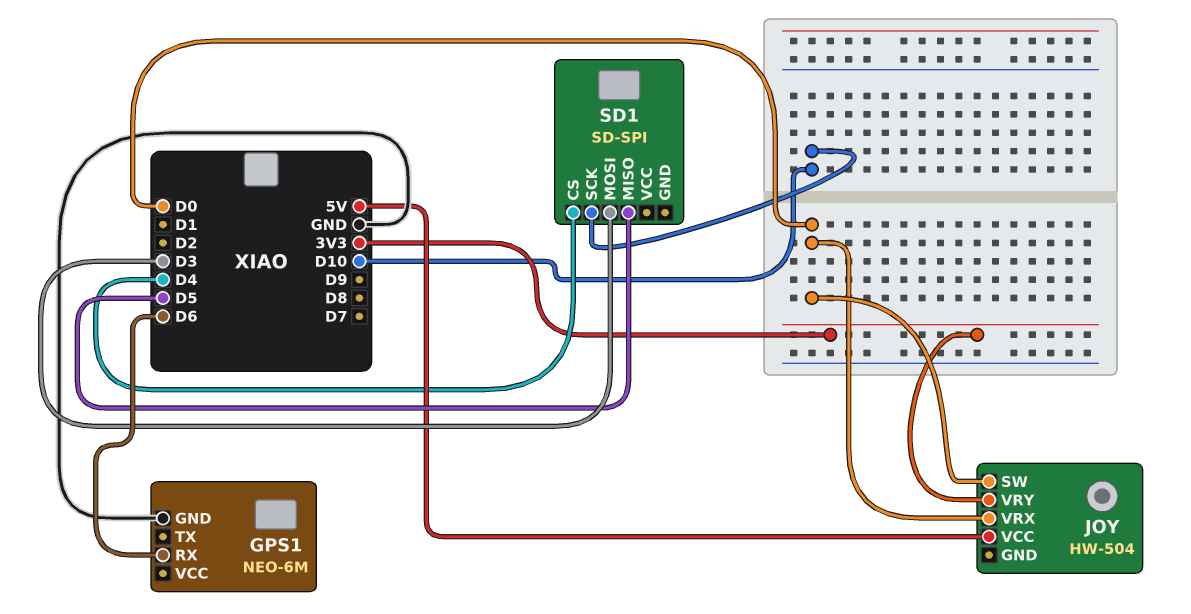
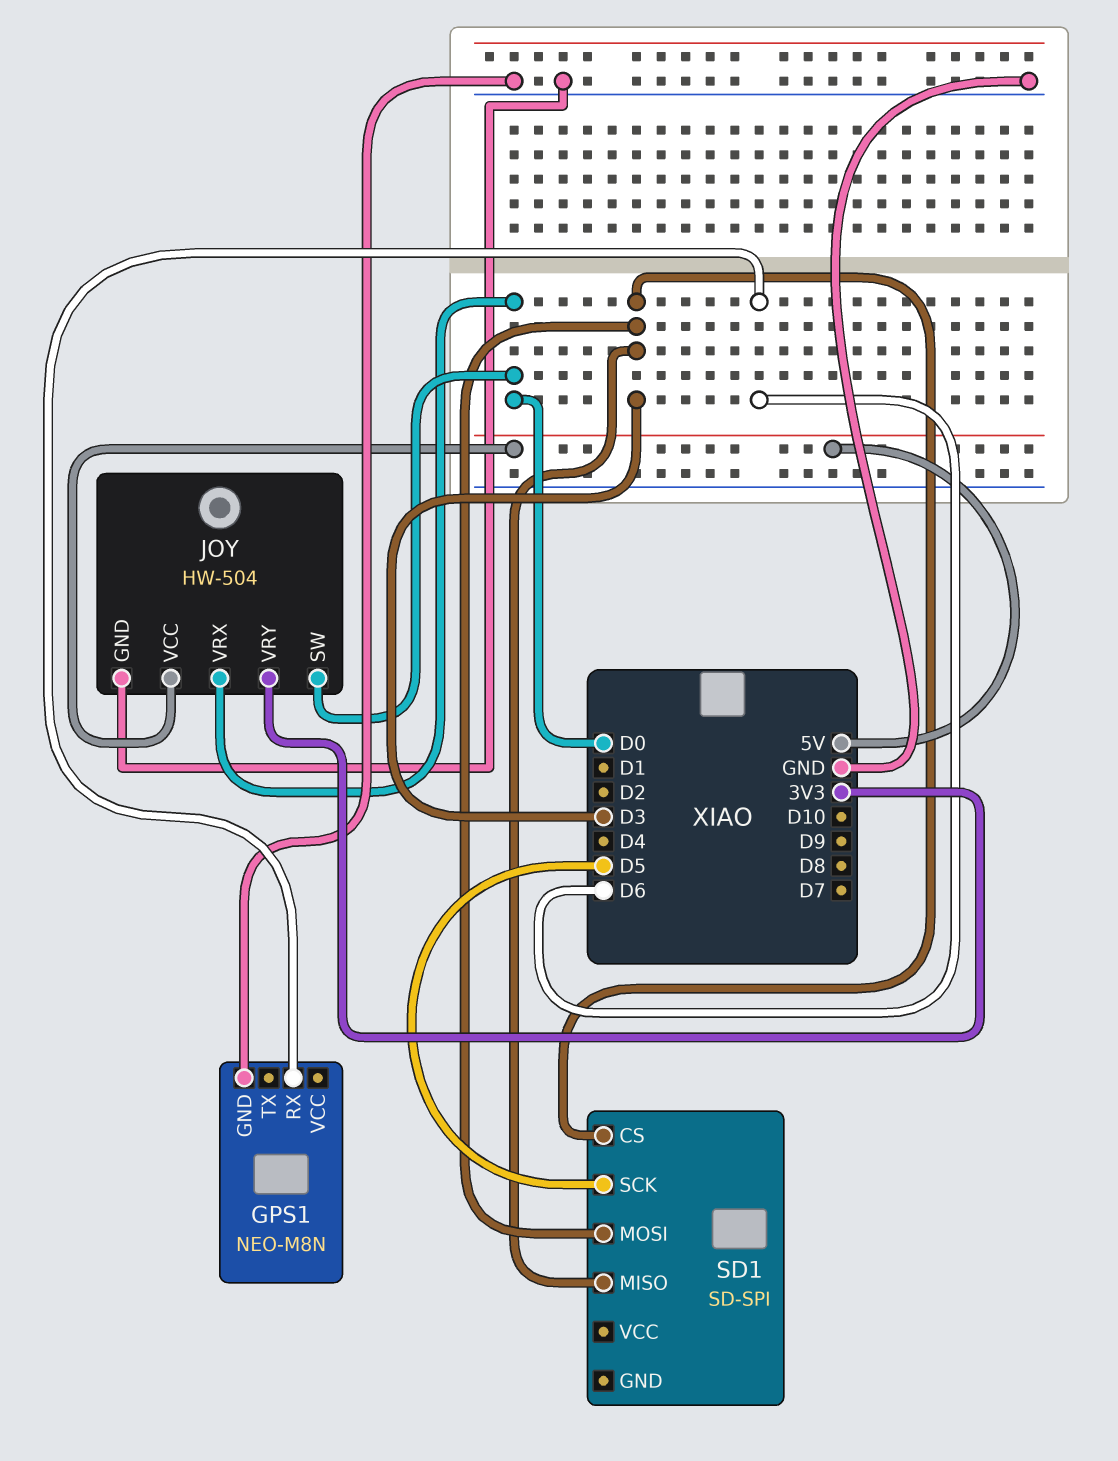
GPS1: NEO-6M -> NEO-M8N
JOY pin GND: none -> GND
SD1 pin CS: D4 -> D3
SD1 pin MISO: D5 -> D3
SD1 pin SCK: D10 -> D5

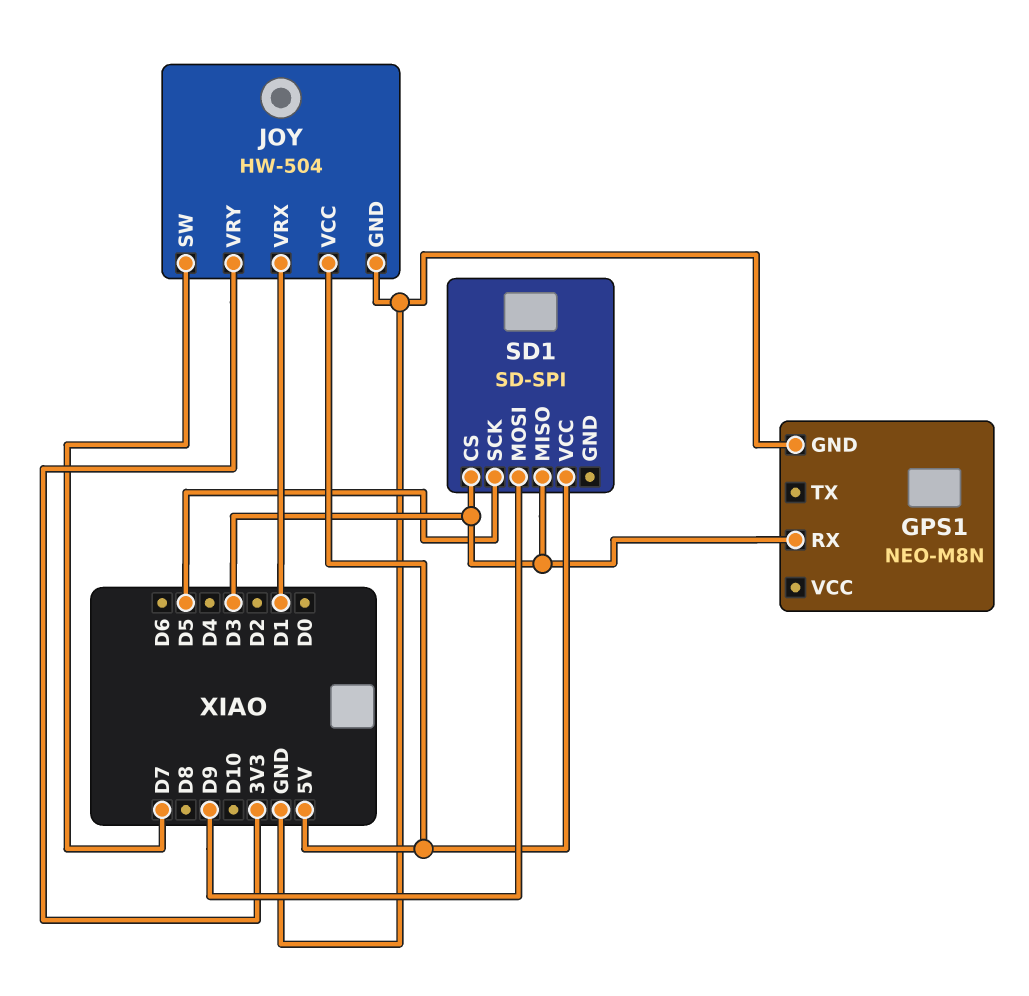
GPS1 pin RX: D6 -> D3
JOY pin SW: D0 -> D7
JOY pin VRX: D0 -> D1
SD1 pin MOSI: D3 -> D9
SD1 pin VCC: none -> 5V

